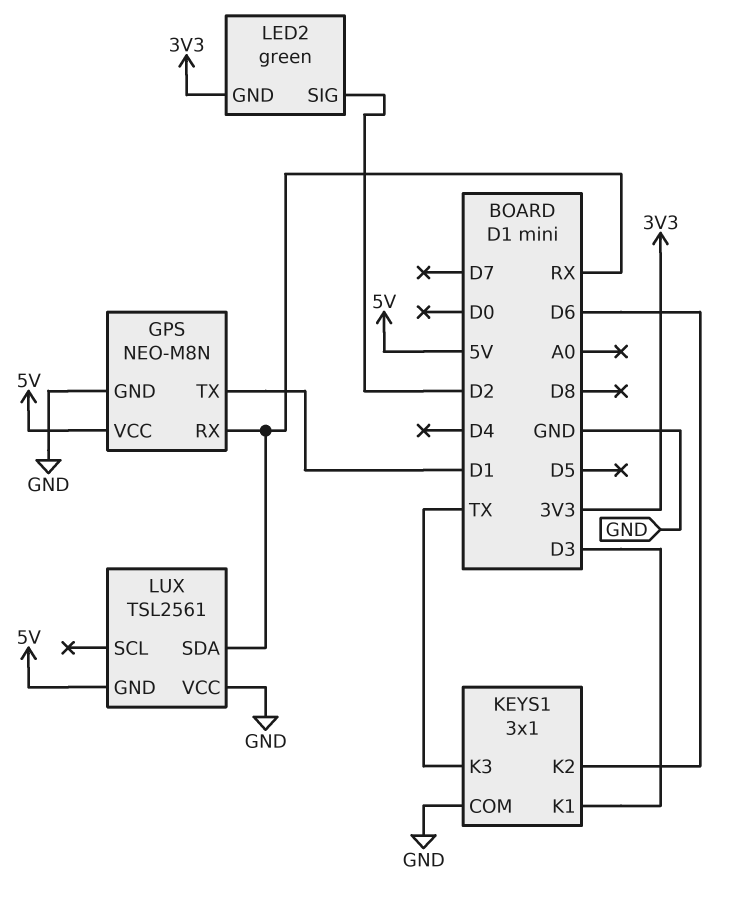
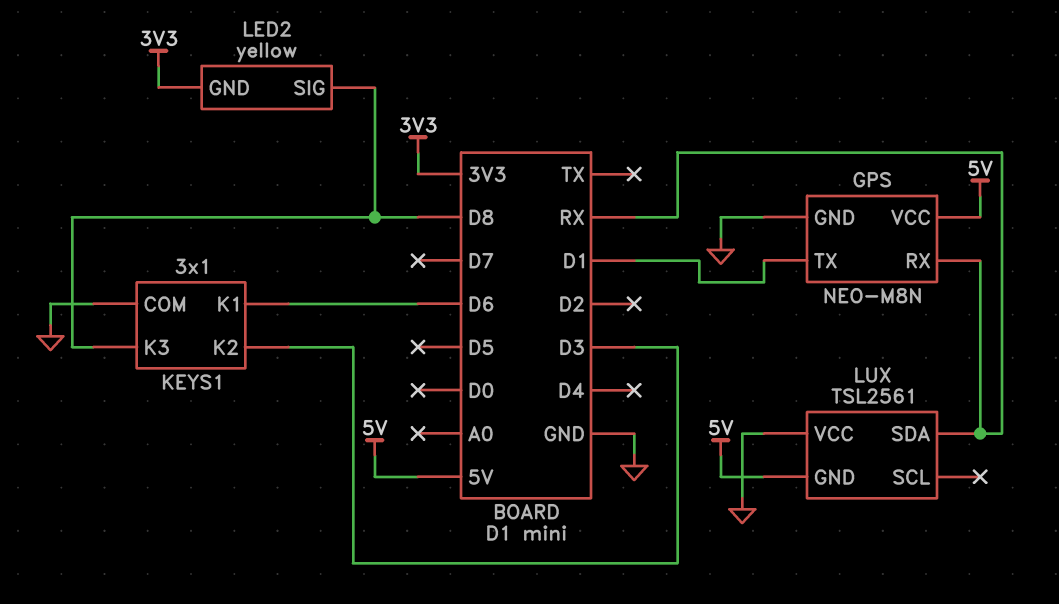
KEYS1 pin K1: D3 -> D6
KEYS1 pin K2: D6 -> D3
KEYS1 pin K3: TX -> D8
LED2: green -> yellow
LED2 pin SIG: D2 -> D8

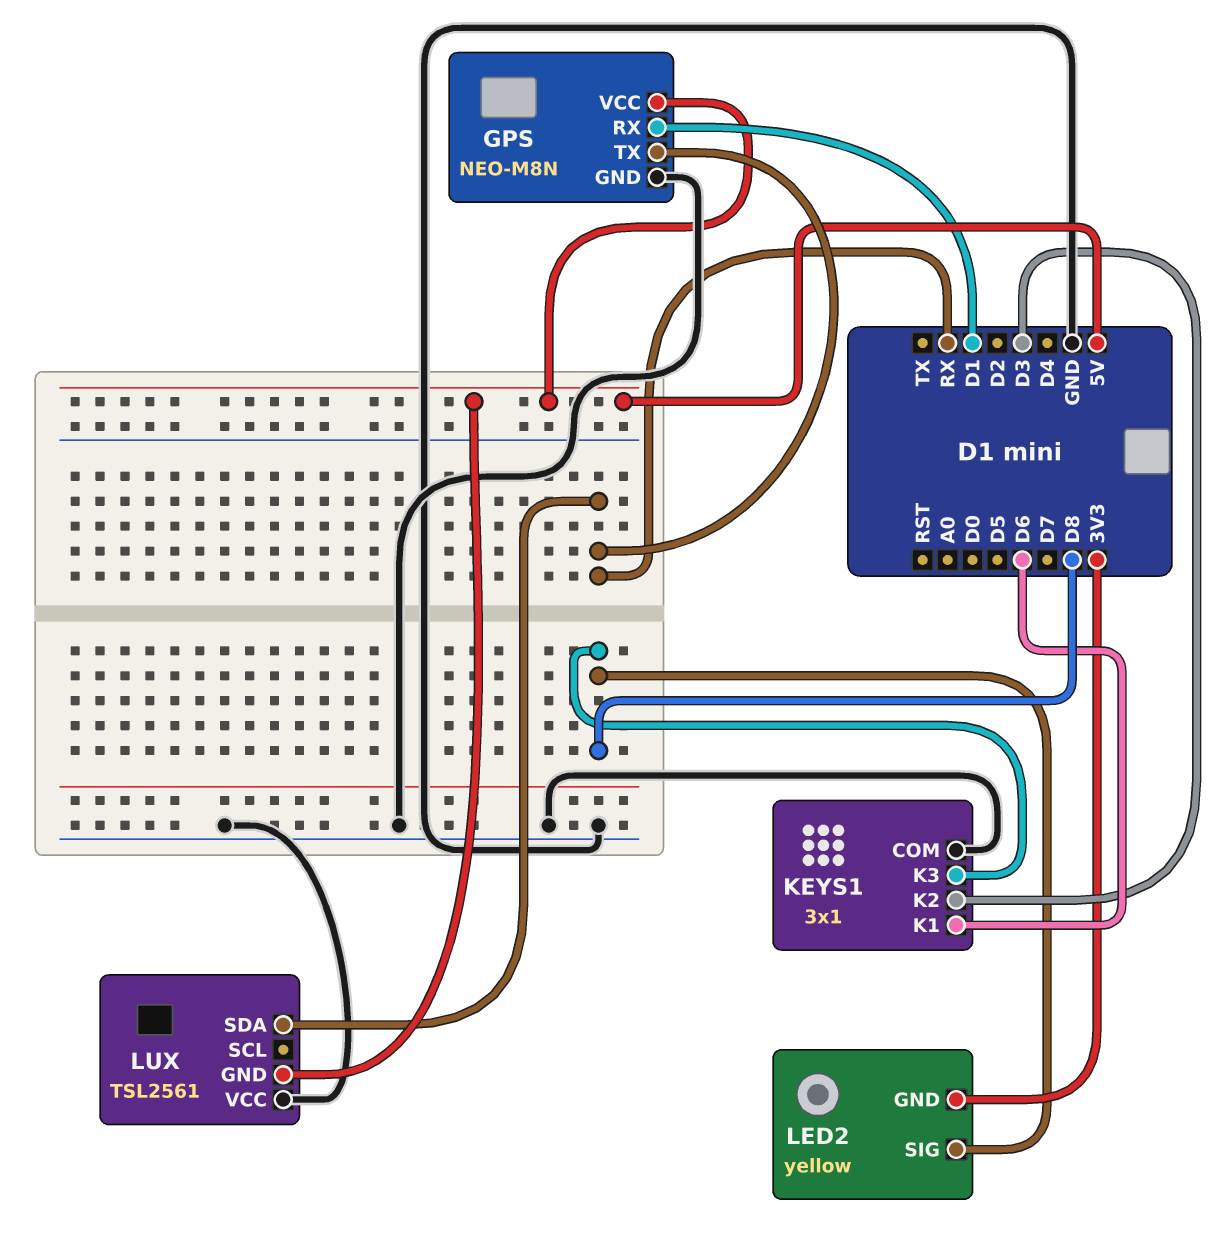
GPS pin RX: RX -> D1
GPS pin TX: D1 -> RX

